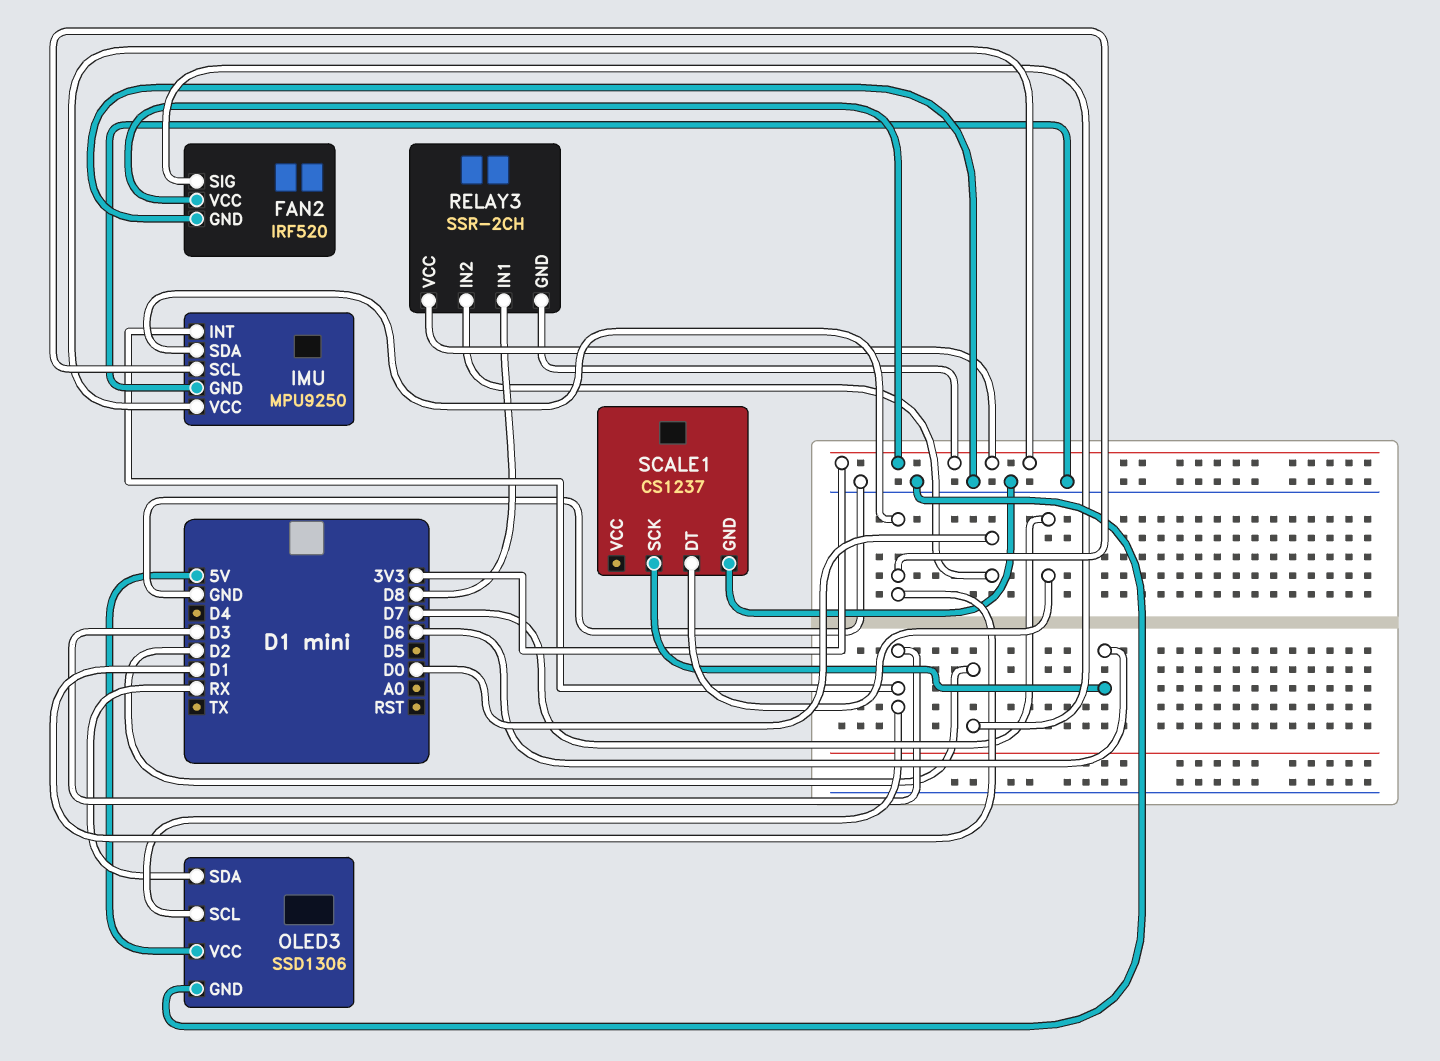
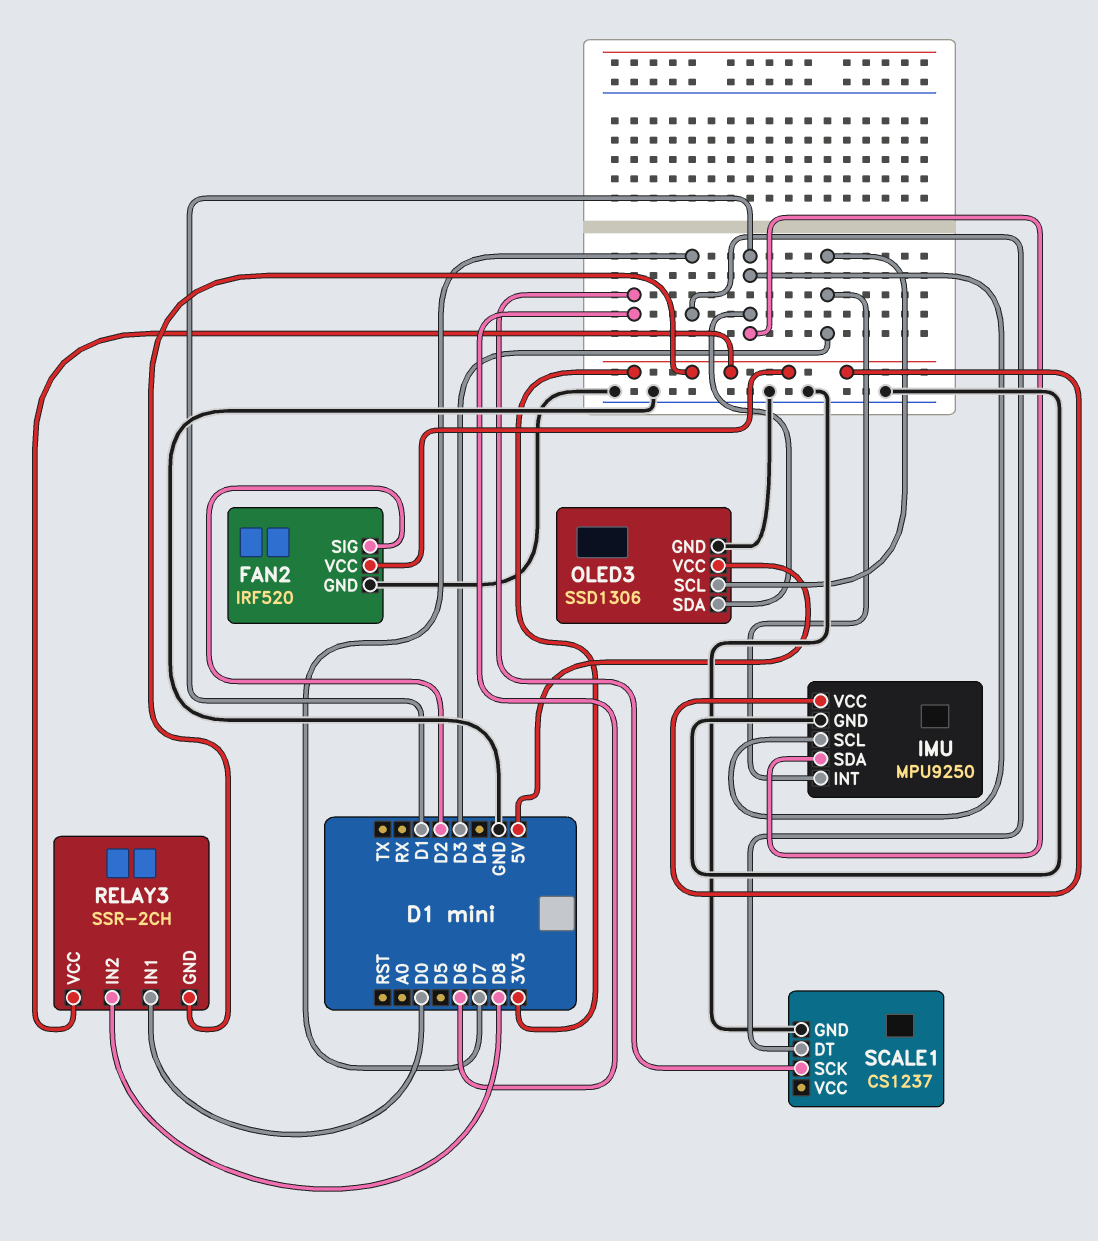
OLED3 pin SDA: RX -> D1
RELAY3 pin IN1: D8 -> D0
RELAY3 pin IN2: D0 -> D8

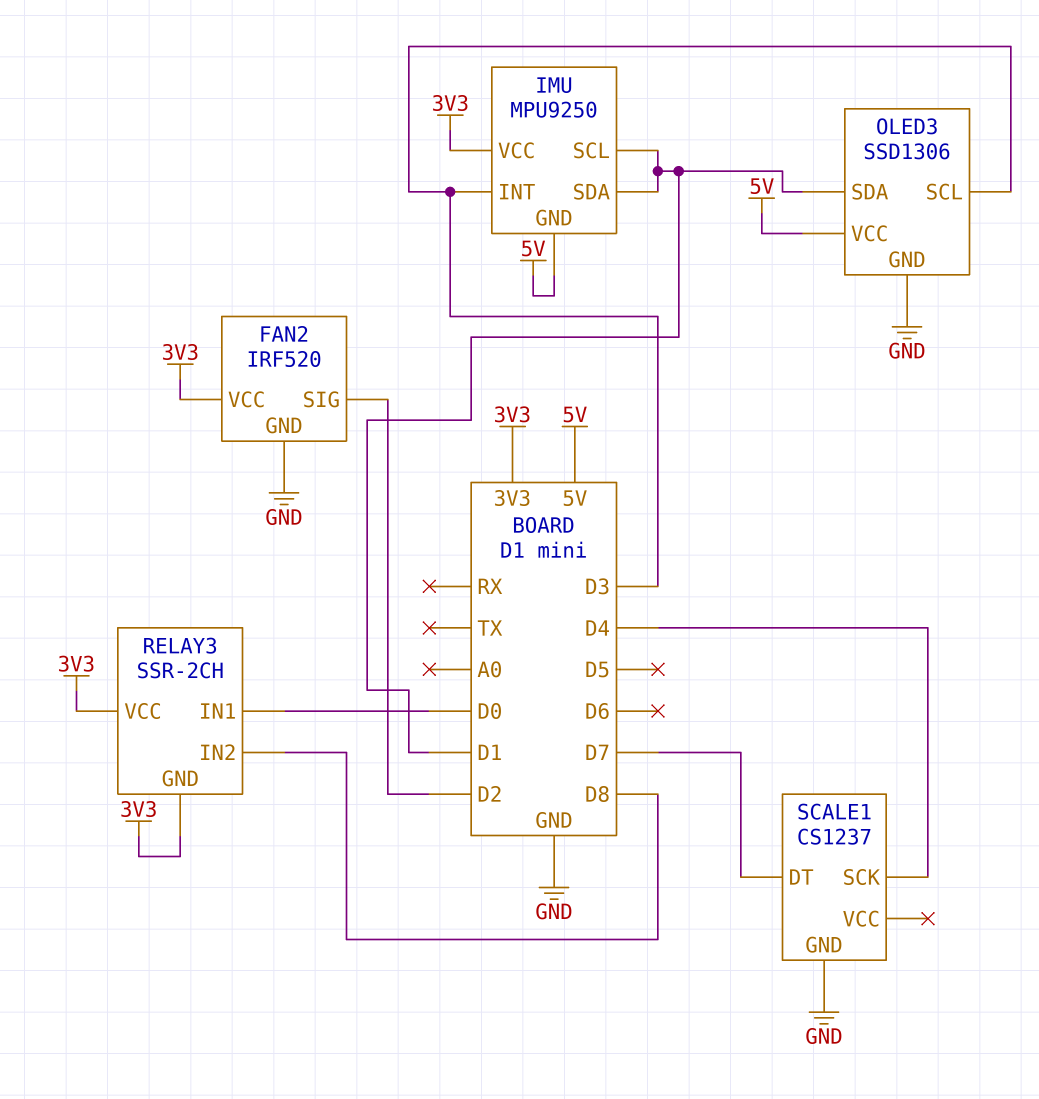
IMU pin GND: GND -> 5V
SCALE1 pin SCK: D6 -> D4

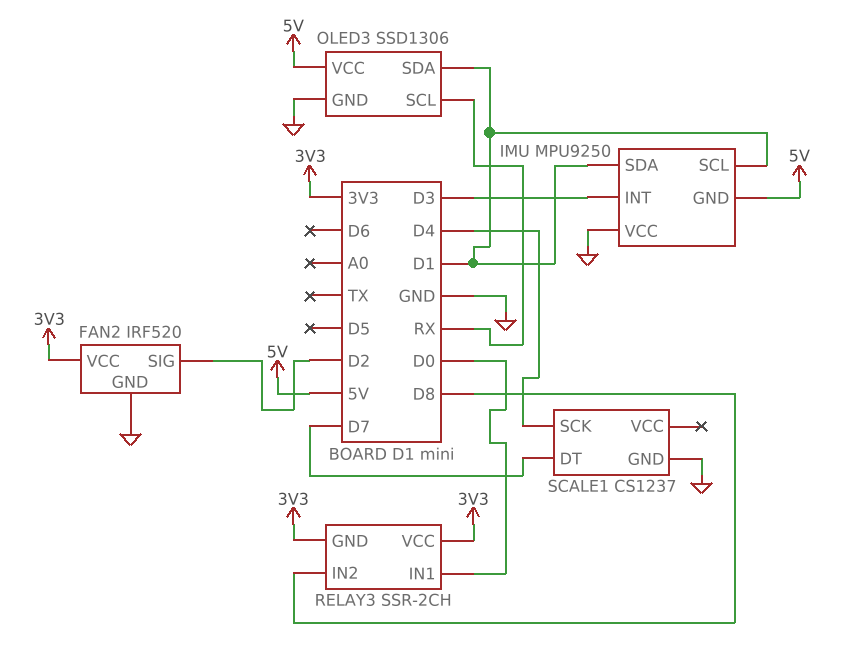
IMU pin VCC: 3V3 -> GND
OLED3 pin SCL: D3 -> RX

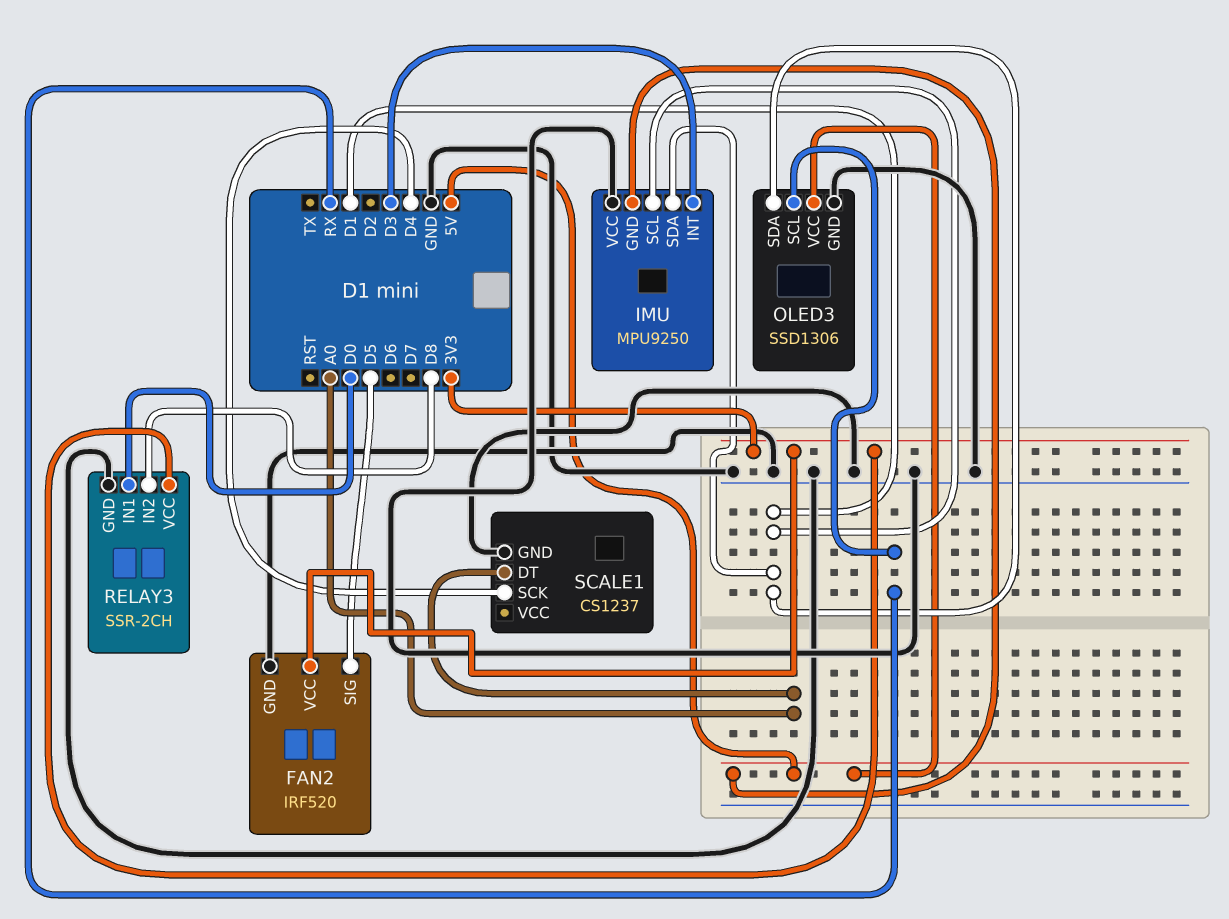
FAN2 pin SIG: D2 -> D5
RELAY3 pin GND: 3V3 -> GND
SCALE1 pin DT: D7 -> A0

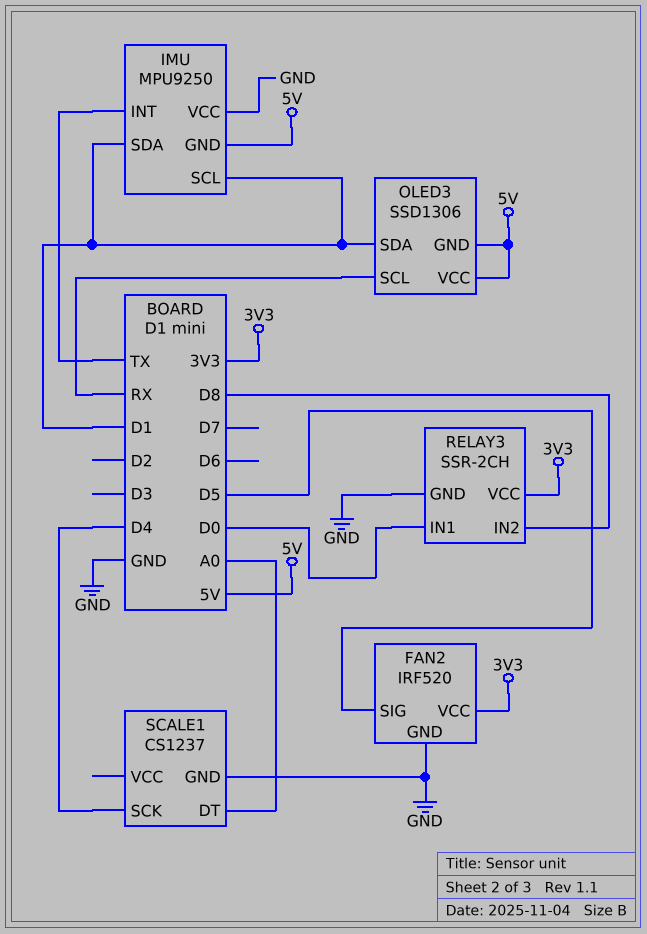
IMU pin INT: D3 -> TX
OLED3 pin GND: GND -> 5V

